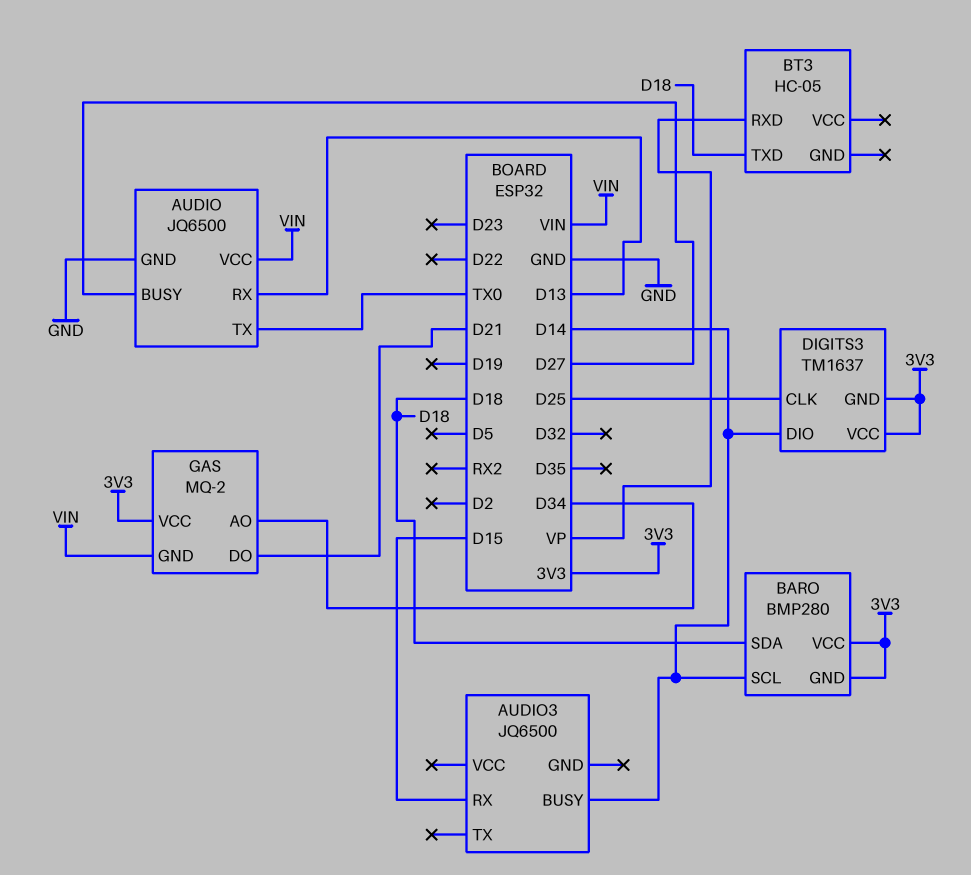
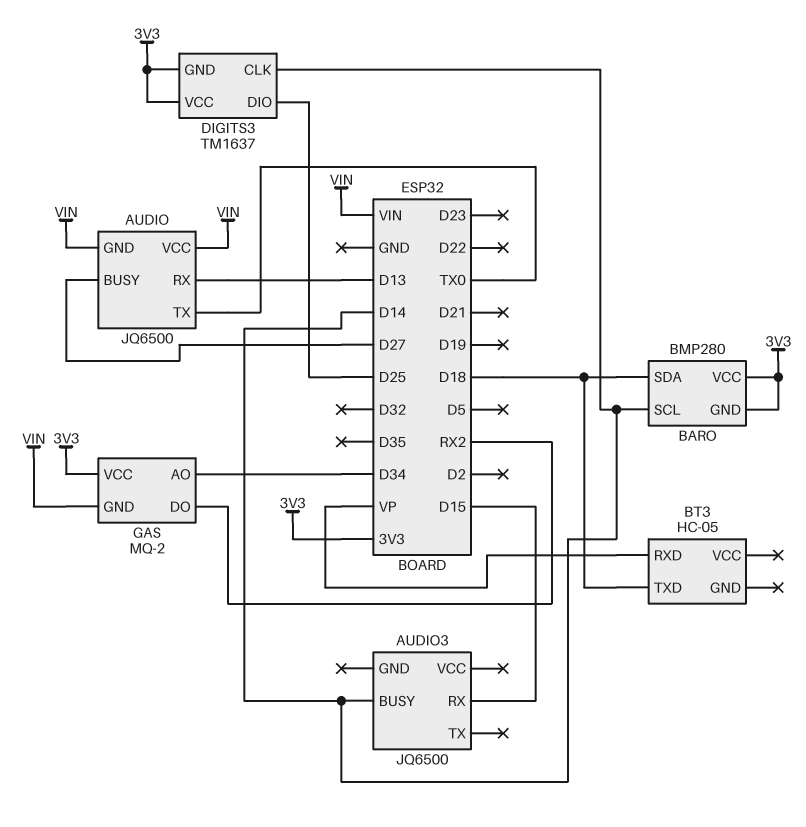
AUDIO pin GND: GND -> VIN
DIGITS3 pin CLK: D25 -> D14
DIGITS3 pin DIO: D14 -> D25
GAS pin DO: D21 -> RX2

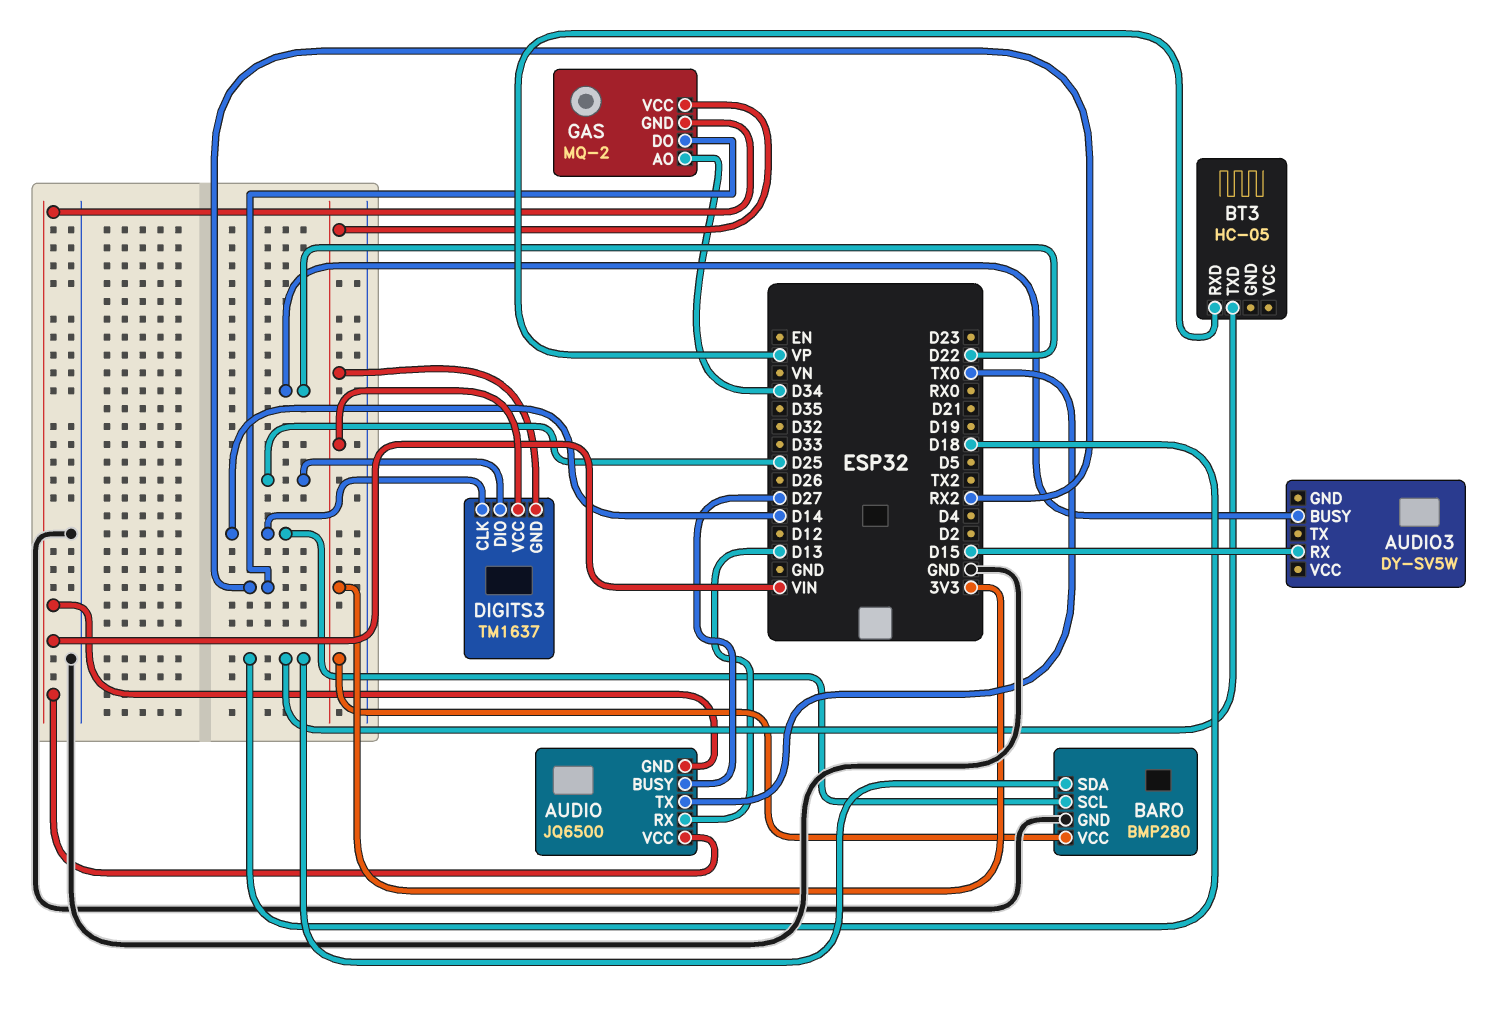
AUDIO3: JQ6500 -> DY-SV5W
AUDIO3 pin BUSY: D14 -> D22
BARO pin GND: 3V3 -> GND

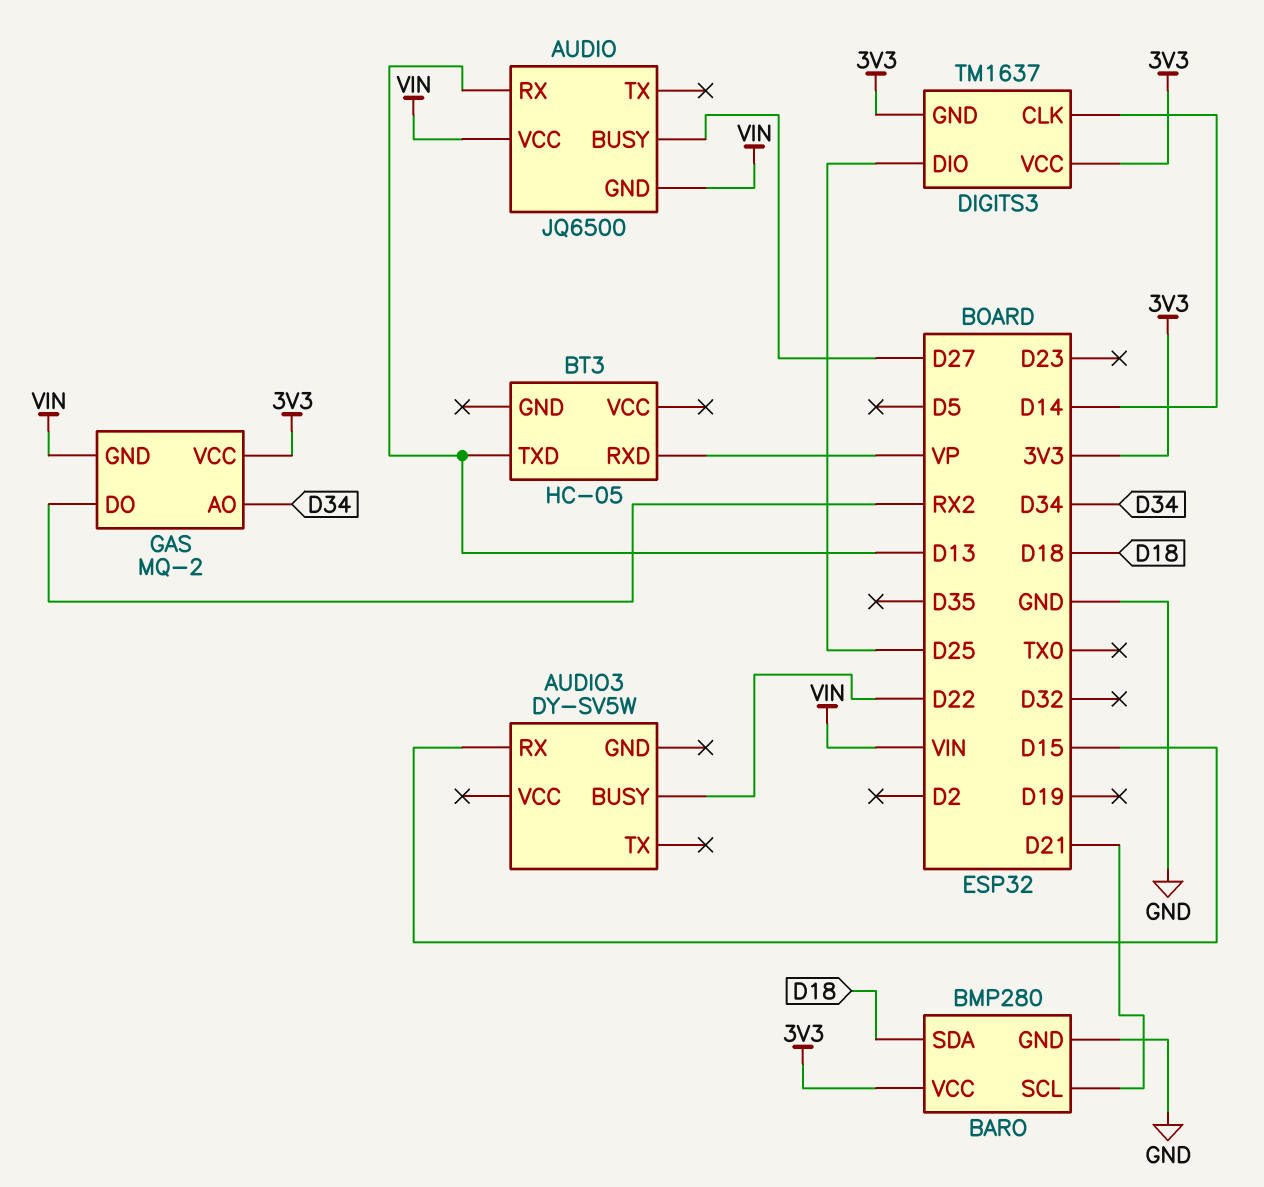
AUDIO pin TX: TX0 -> none
BARO pin SCL: D14 -> D21
BT3 pin TXD: D18 -> D13

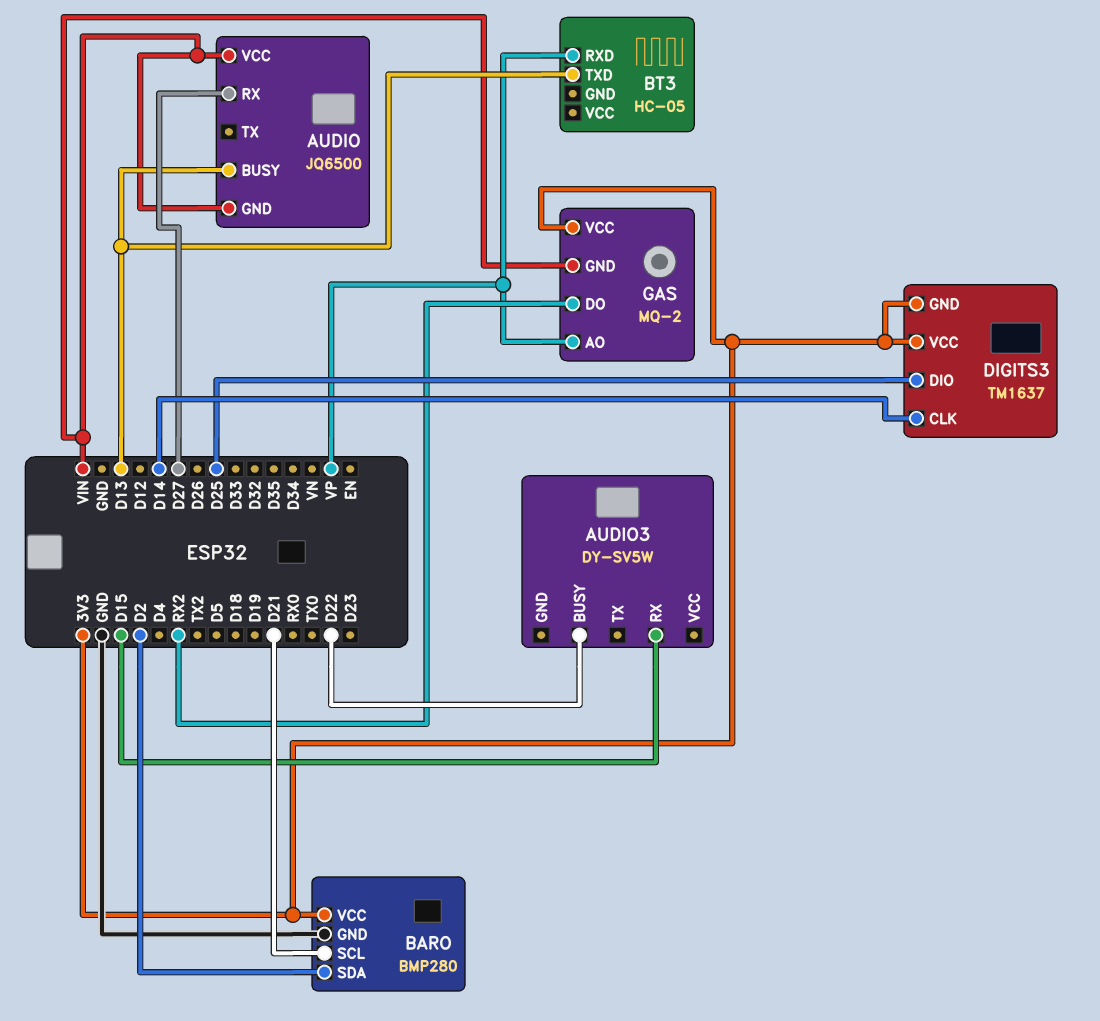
AUDIO pin BUSY: D27 -> D13
AUDIO pin RX: D13 -> D27
BARO pin SDA: D18 -> D2
GAS pin AO: D34 -> VP

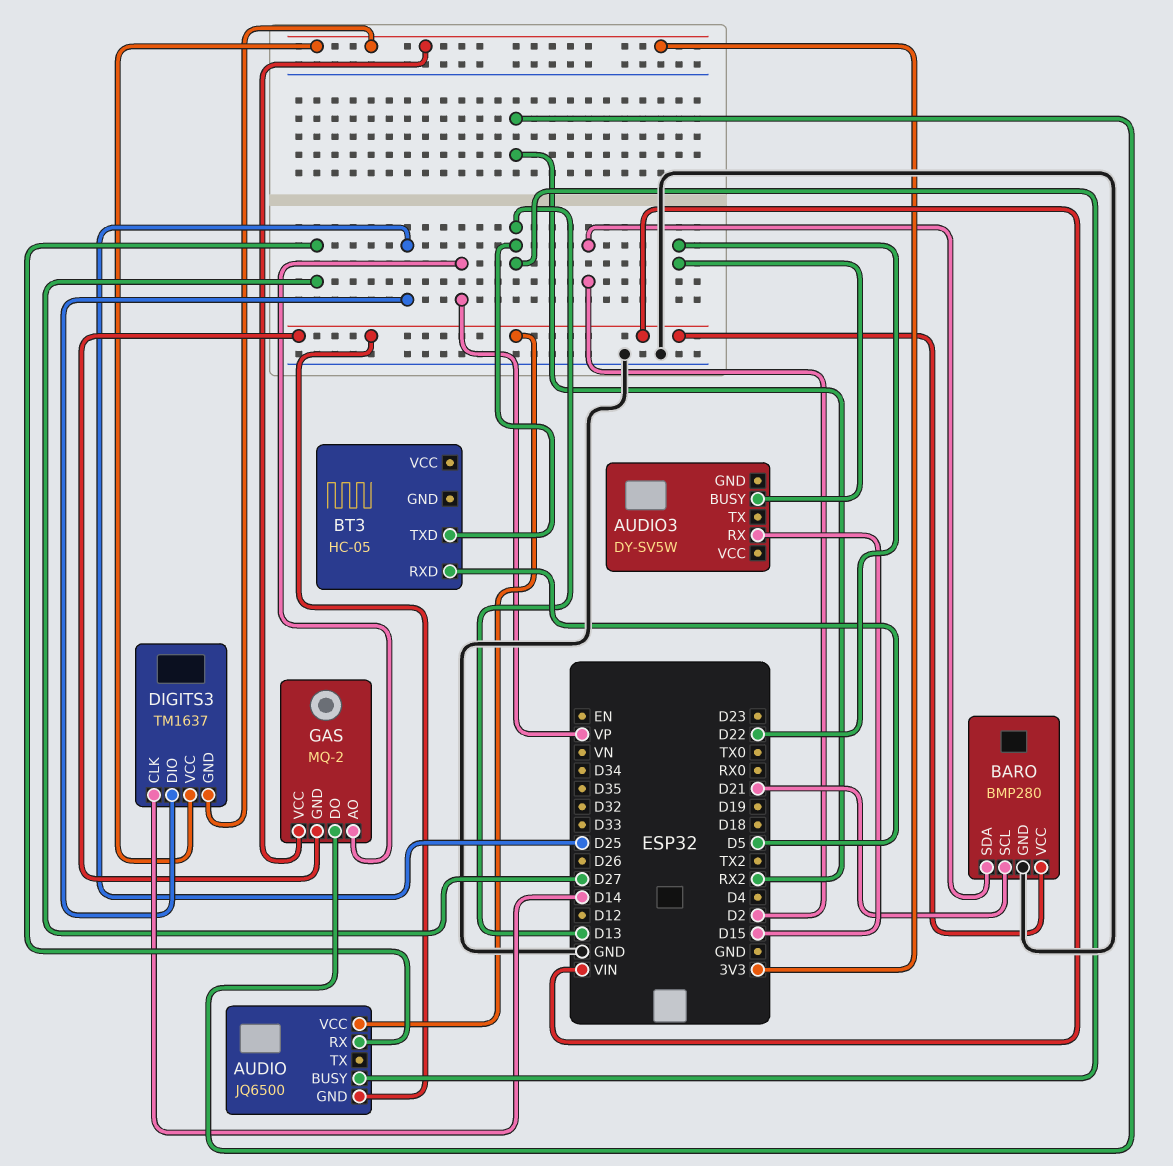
BARO pin VCC: 3V3 -> VIN
BT3 pin RXD: VP -> D5

